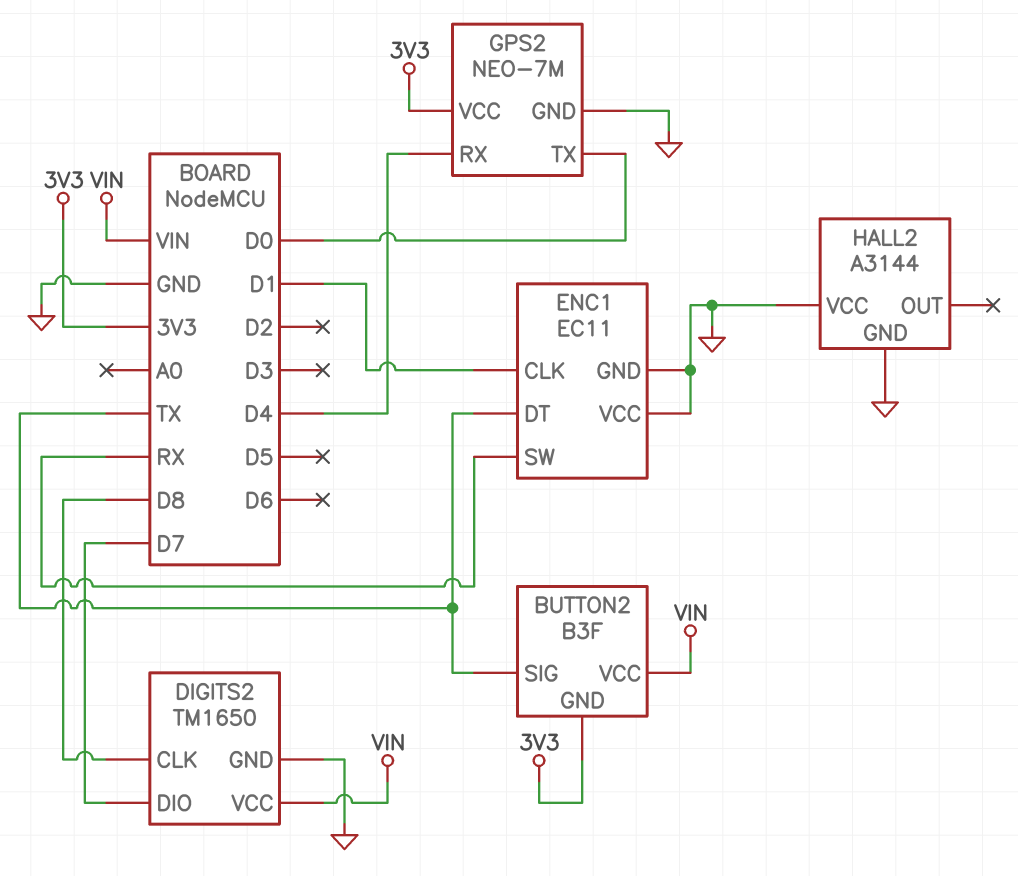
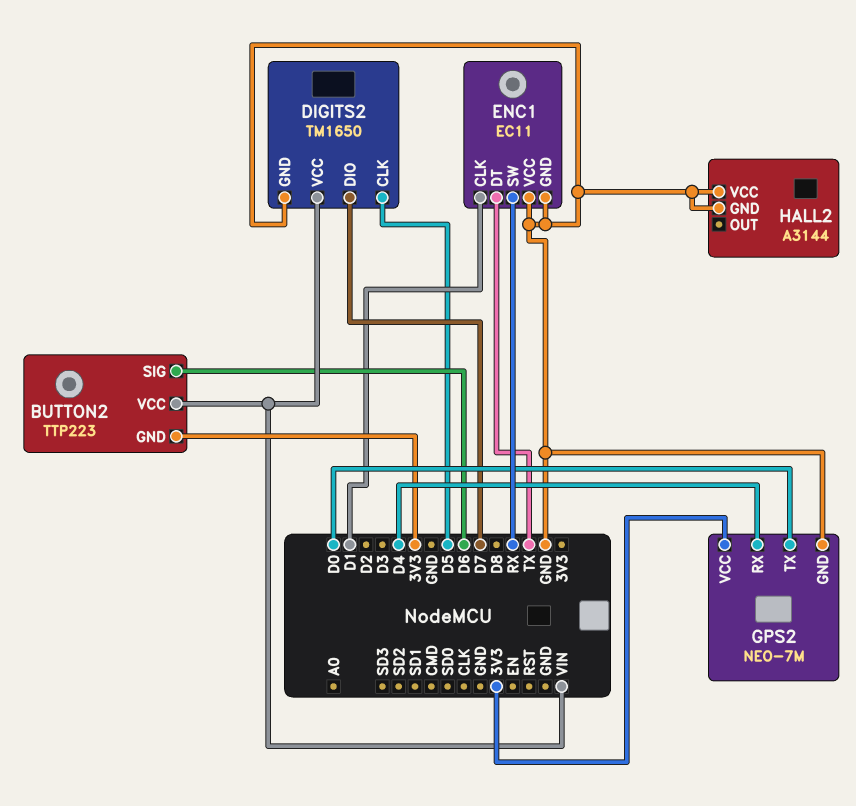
BUTTON2: B3F -> TTP223
BUTTON2 pin SIG: TX -> D6
DIGITS2 pin CLK: D8 -> D5

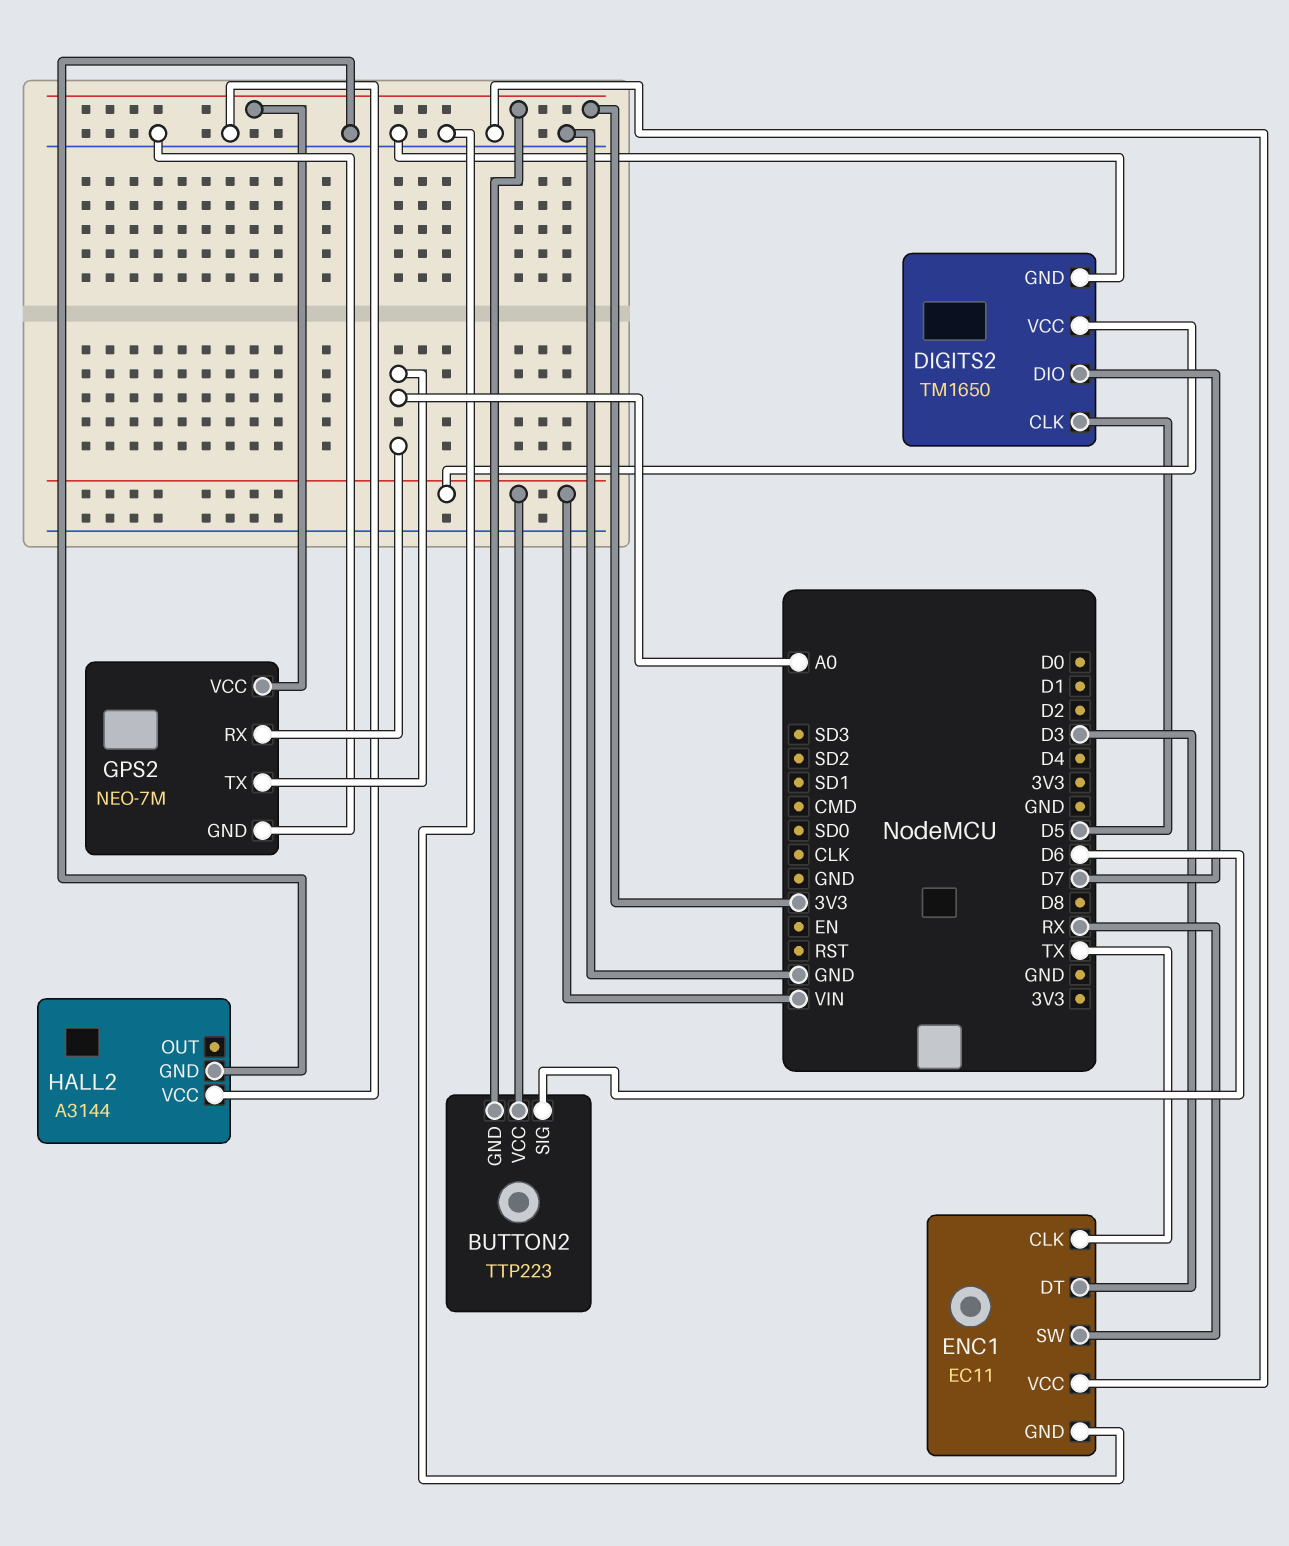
ENC1 pin CLK: D1 -> TX
ENC1 pin DT: TX -> D3
GPS2 pin RX: D4 -> A0
GPS2 pin TX: D0 -> A0

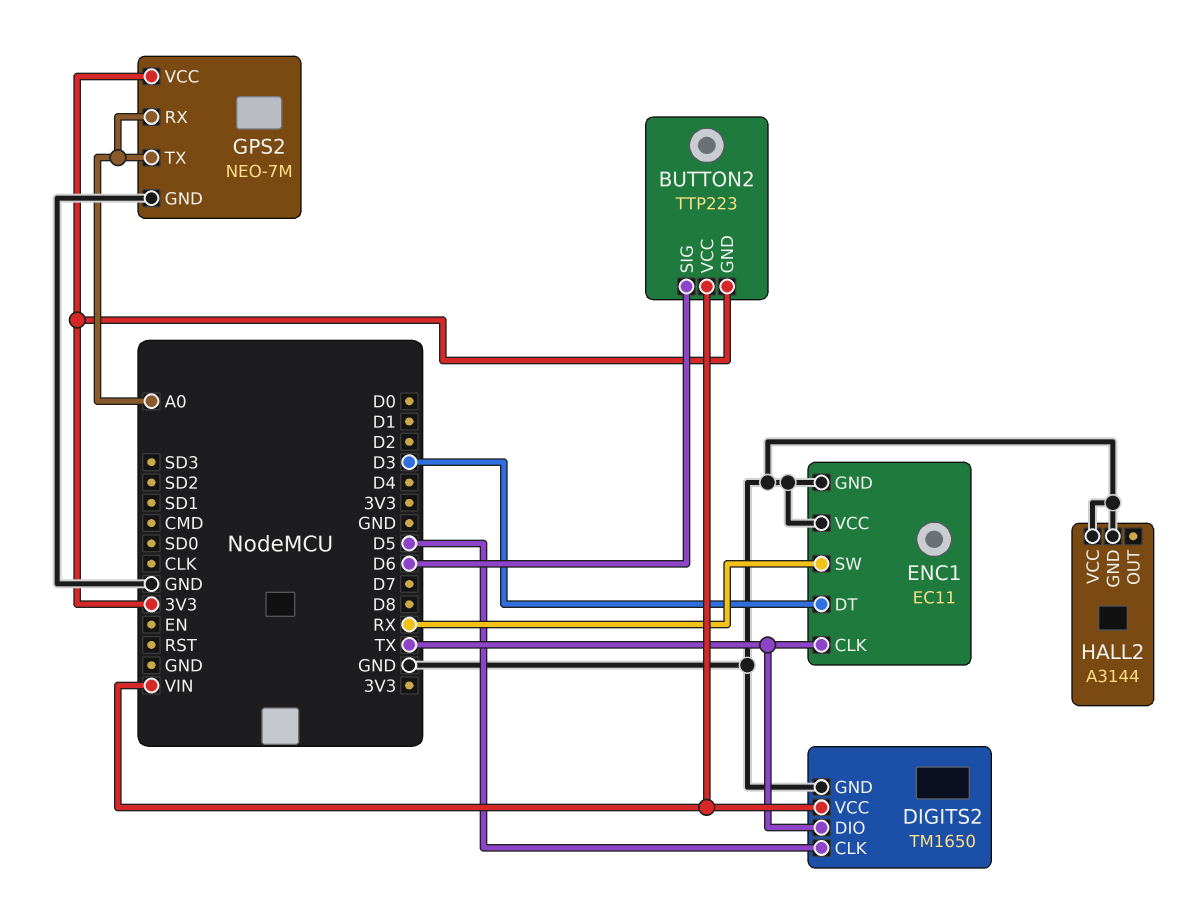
DIGITS2 pin DIO: D7 -> TX

